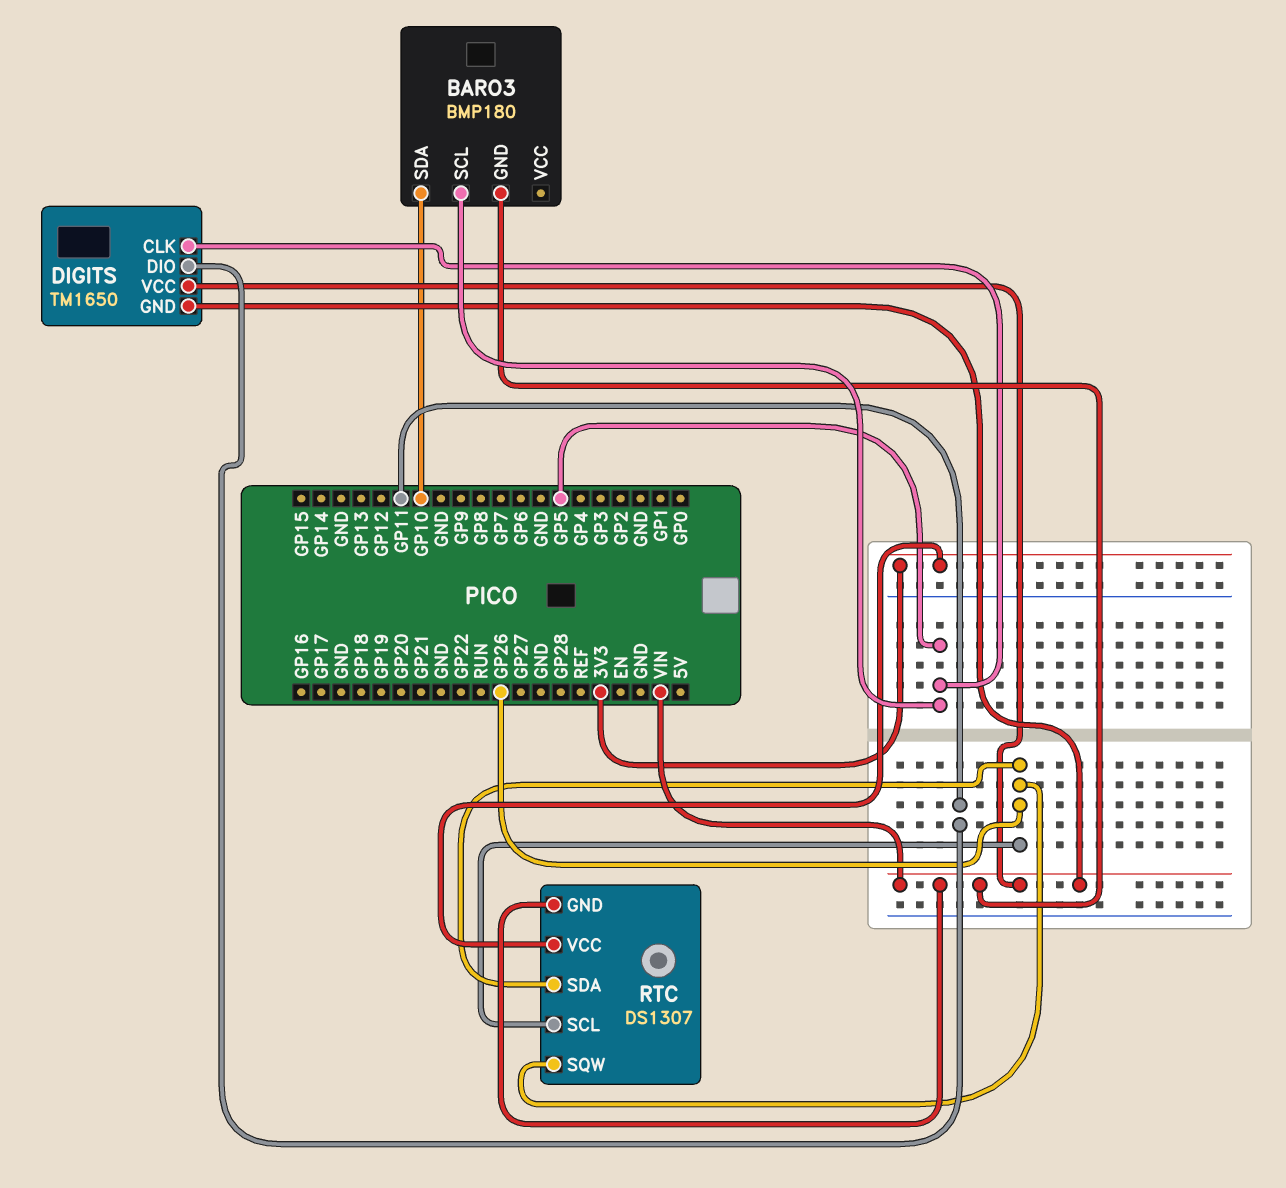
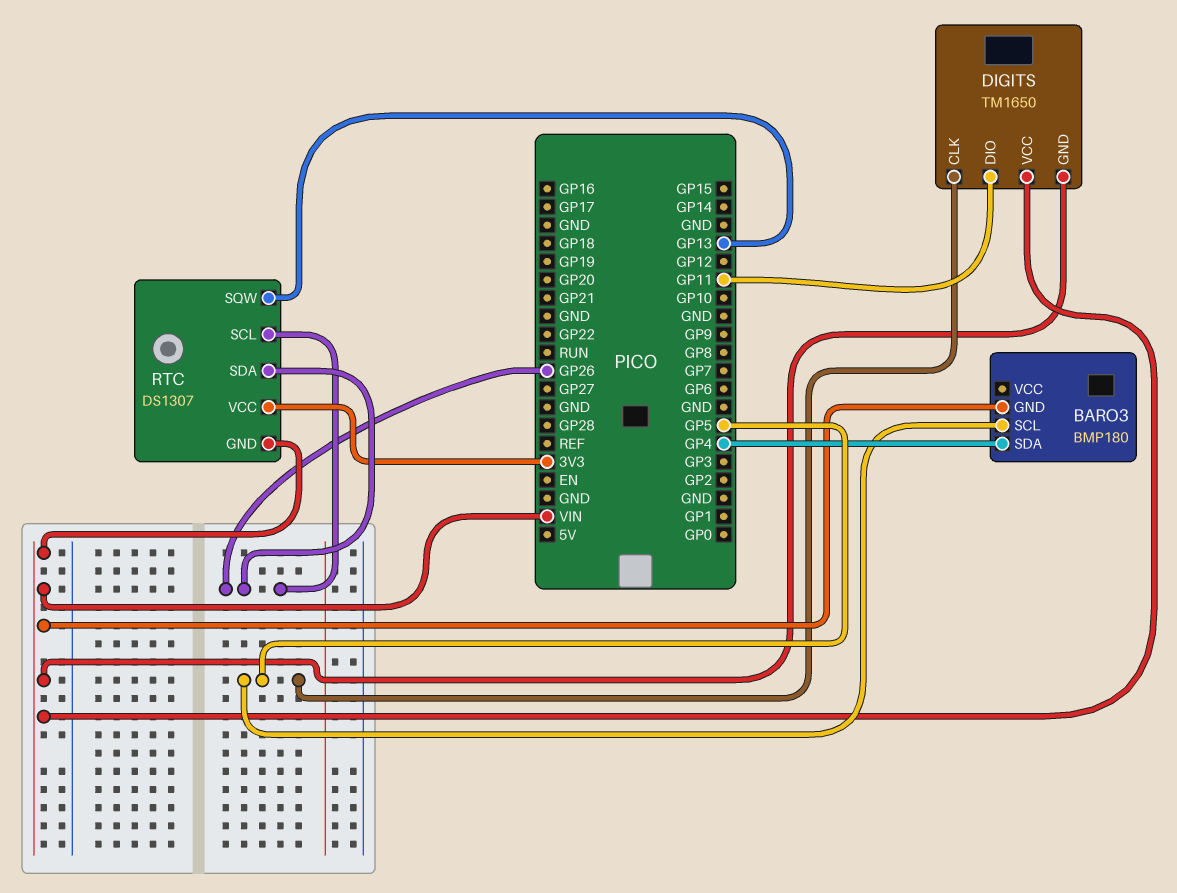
BARO3 pin SDA: GP10 -> GP4
RTC pin SQW: GP26 -> GP13

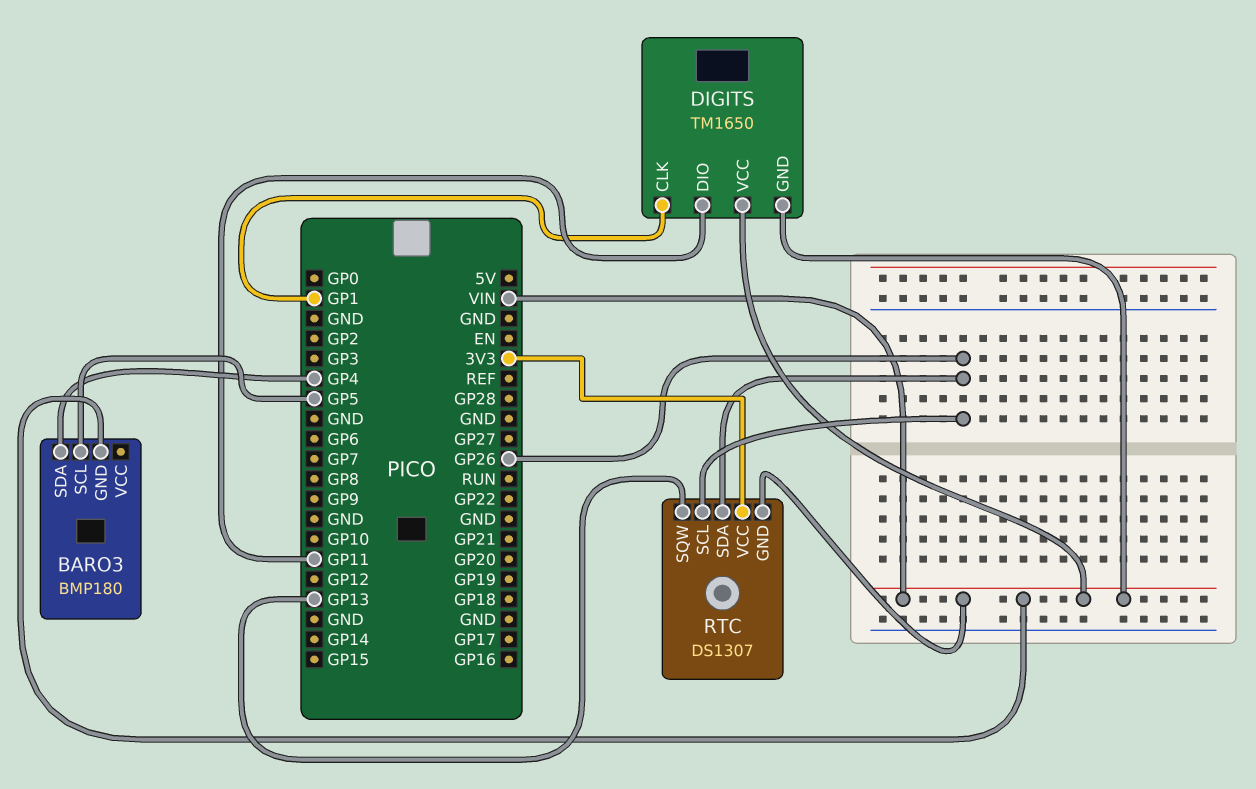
DIGITS pin CLK: GP5 -> GP1

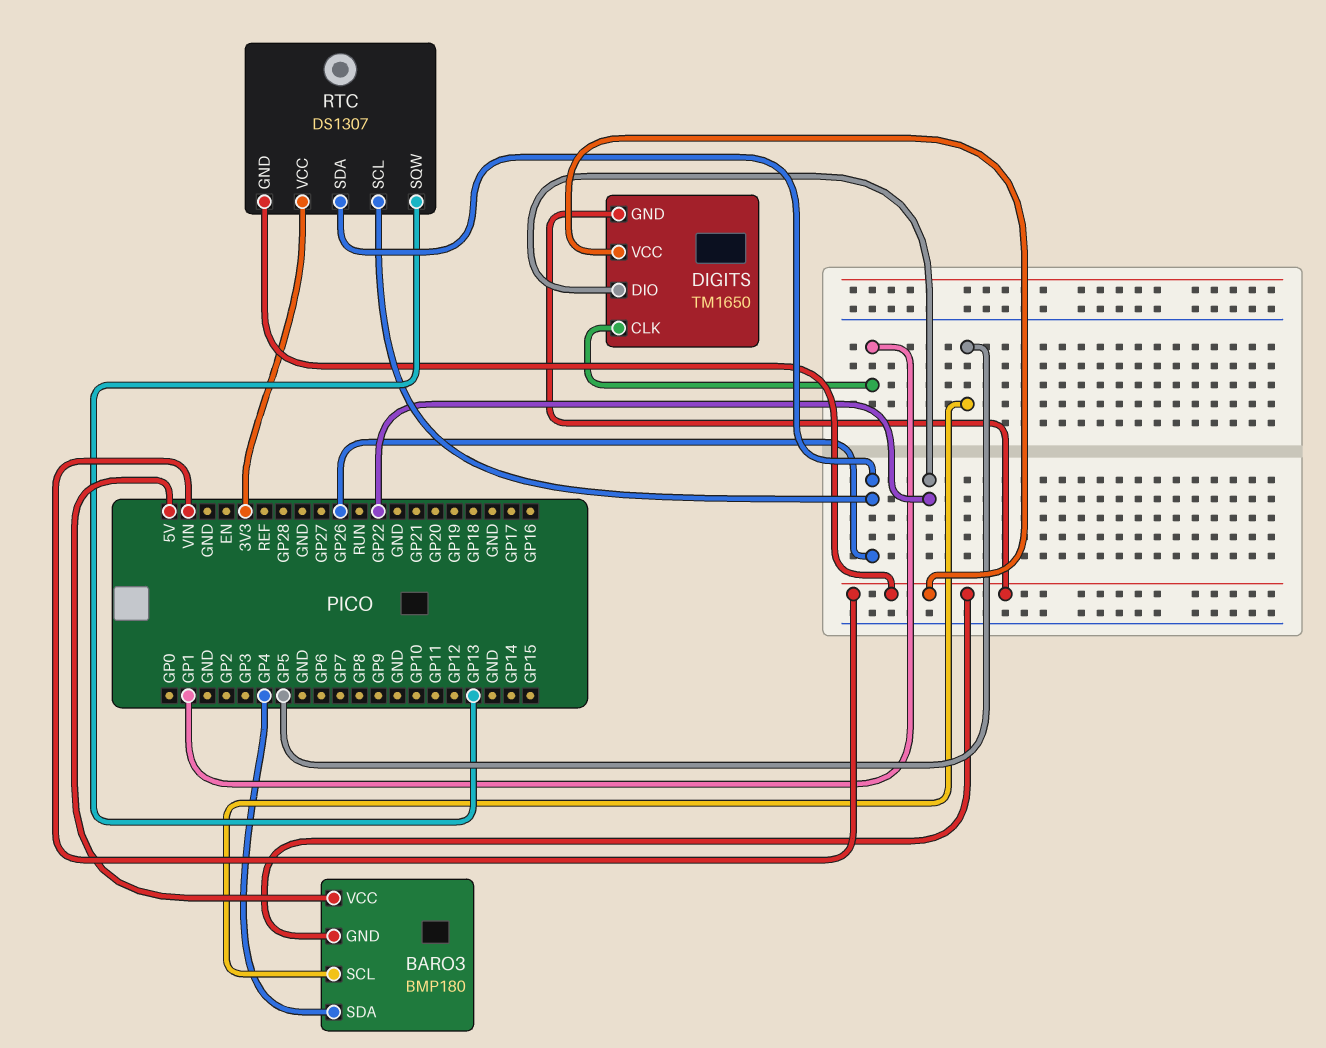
BARO3 pin VCC: none -> 5V
DIGITS pin DIO: GP11 -> GP22

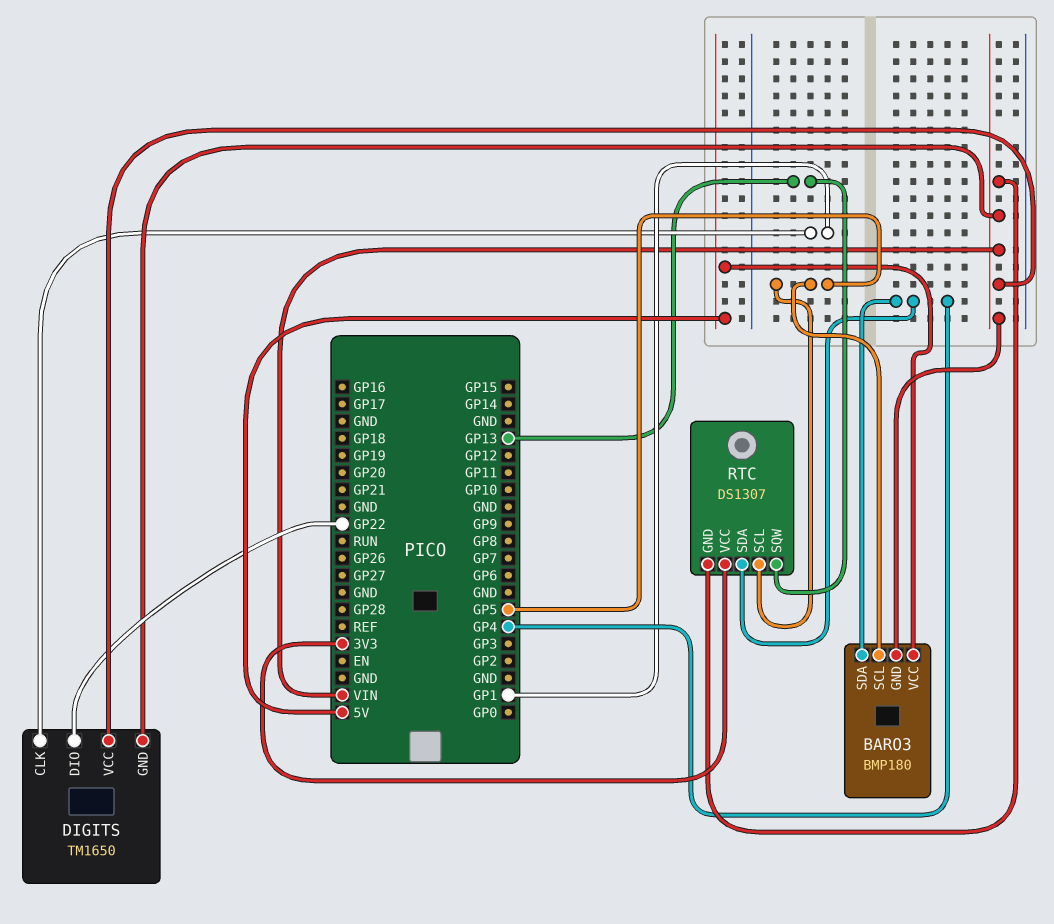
RTC pin SCL: GP26 -> GP5
RTC pin SDA: GP26 -> GP4

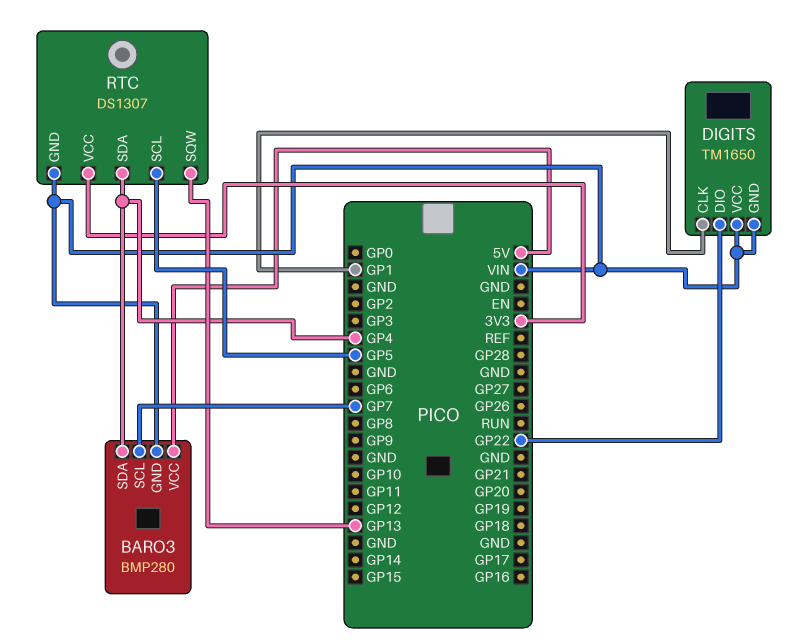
BARO3: BMP180 -> BMP280
BARO3 pin SCL: GP5 -> GP7

